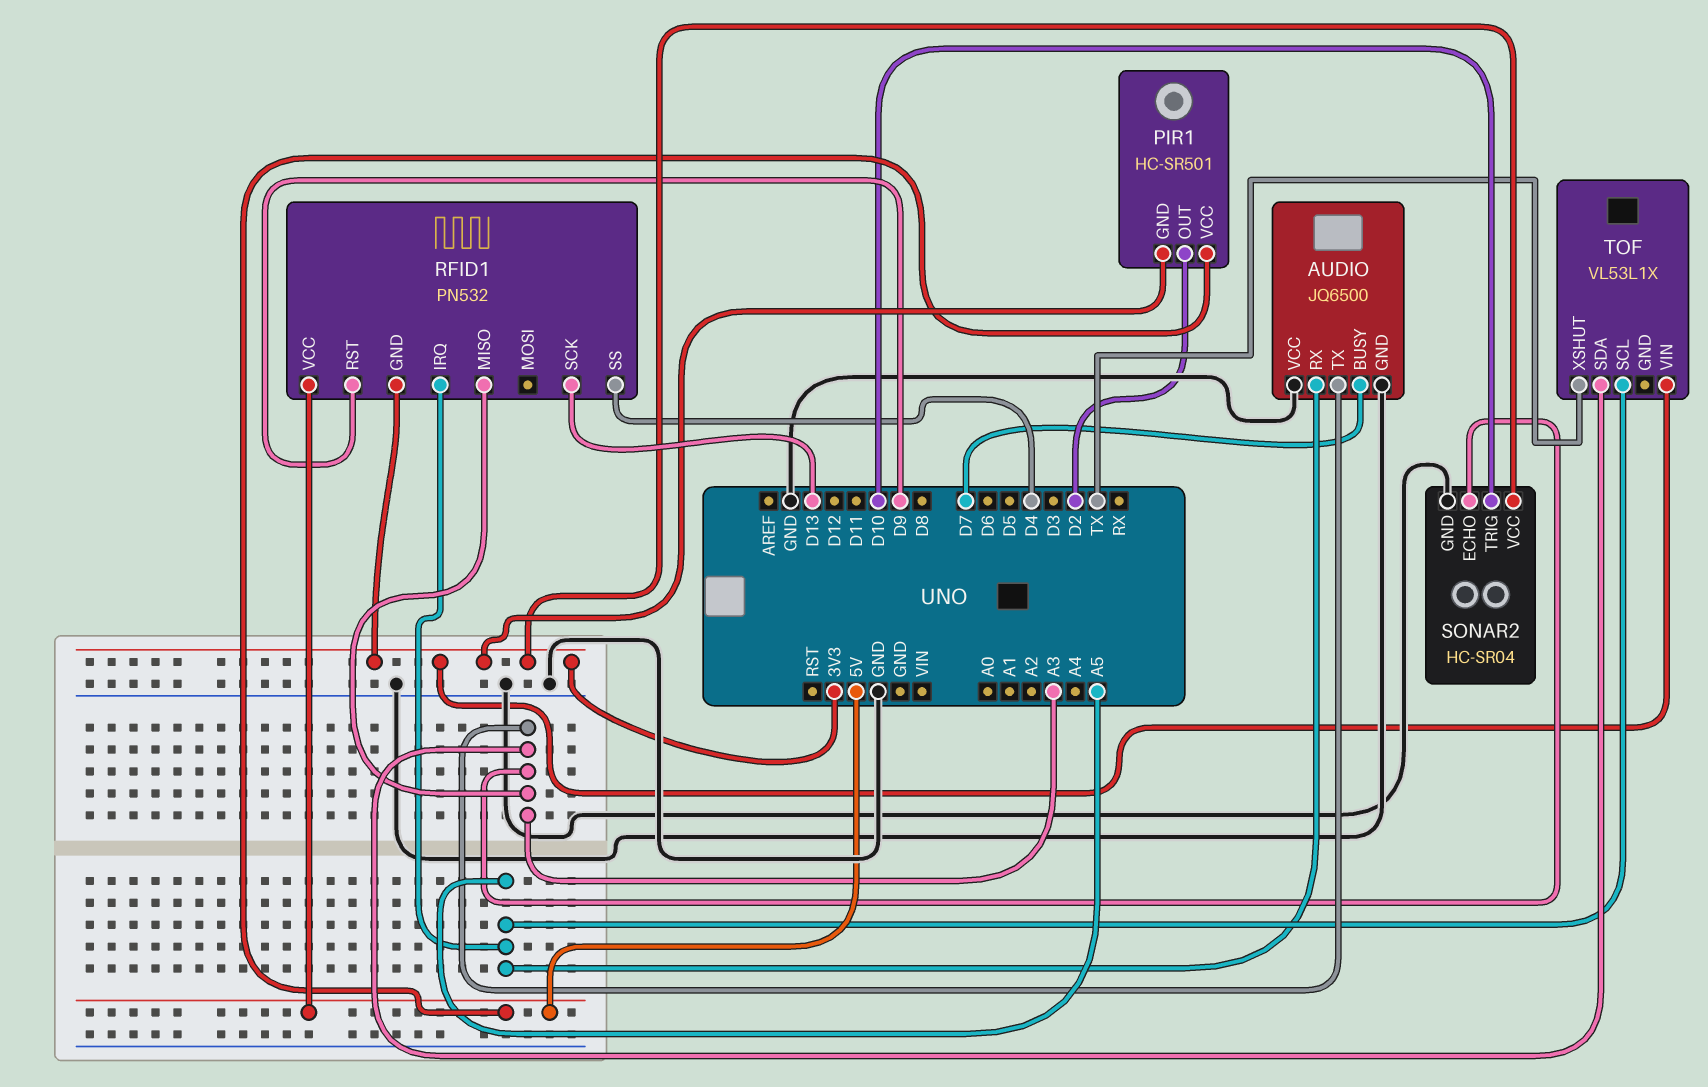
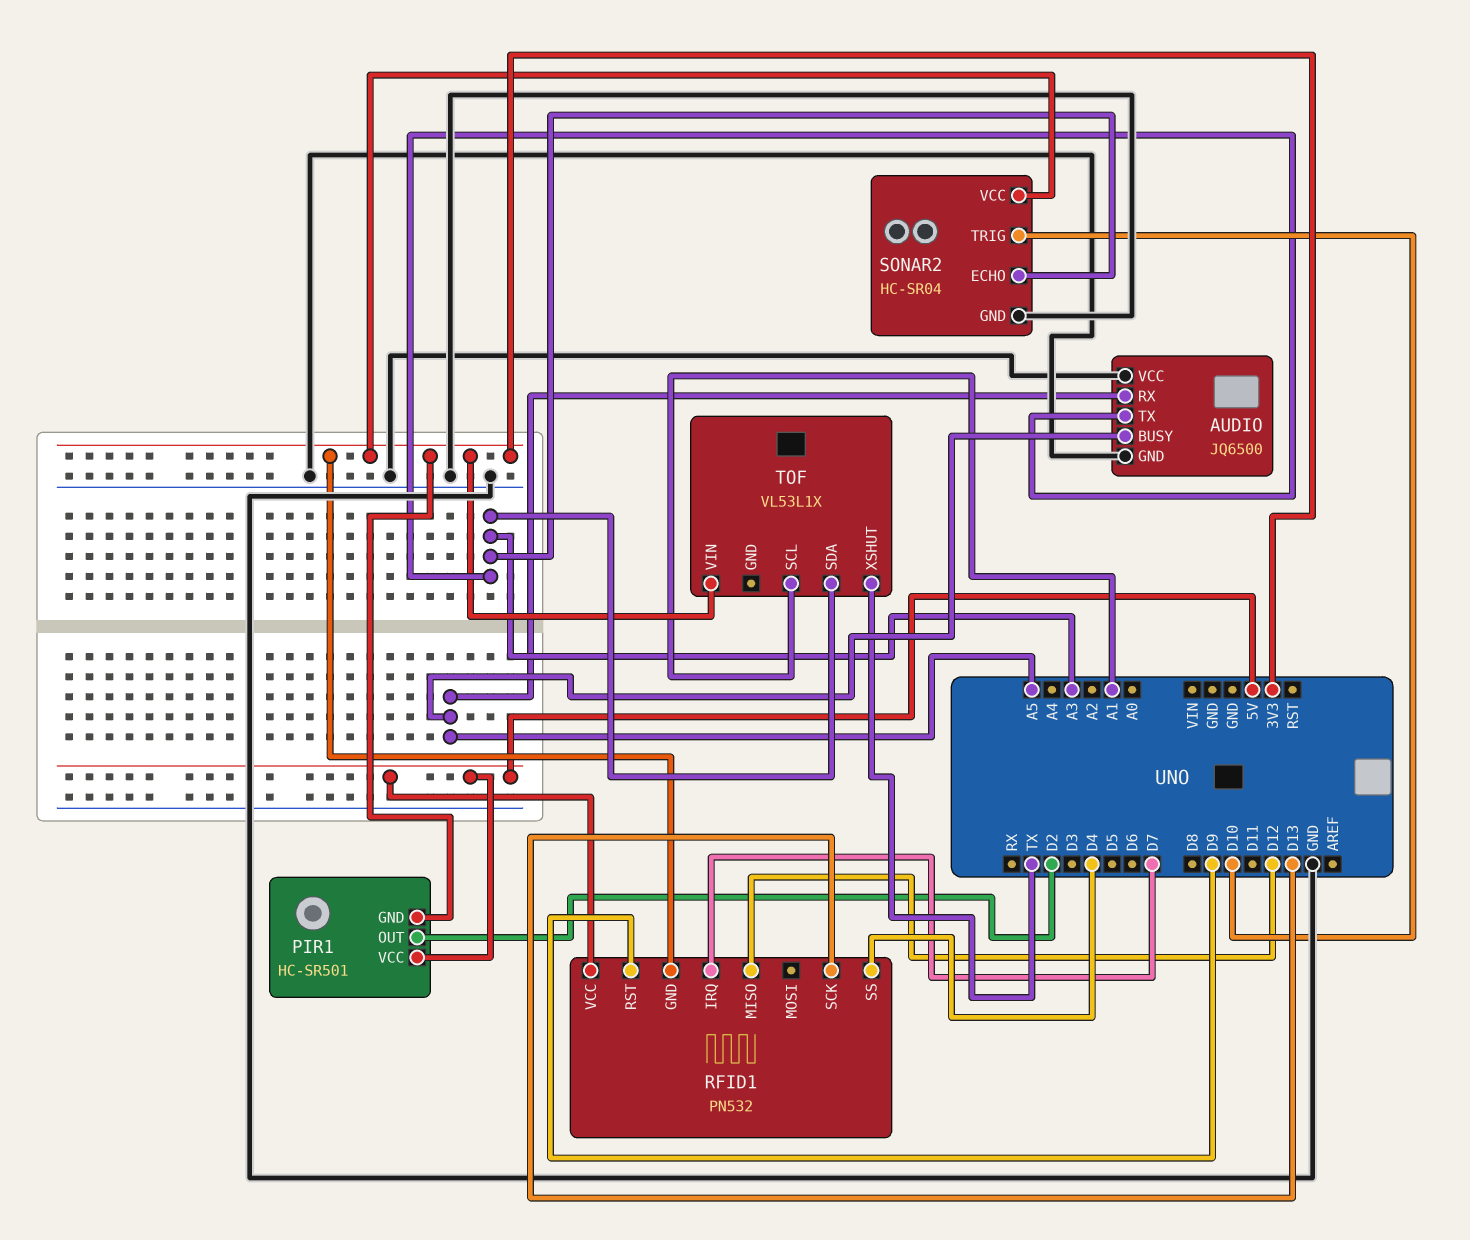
AUDIO pin BUSY: D7 -> A5
RFID1 pin IRQ: A5 -> D7
RFID1 pin MISO: A3 -> D12
TOF pin SCL: A5 -> A1

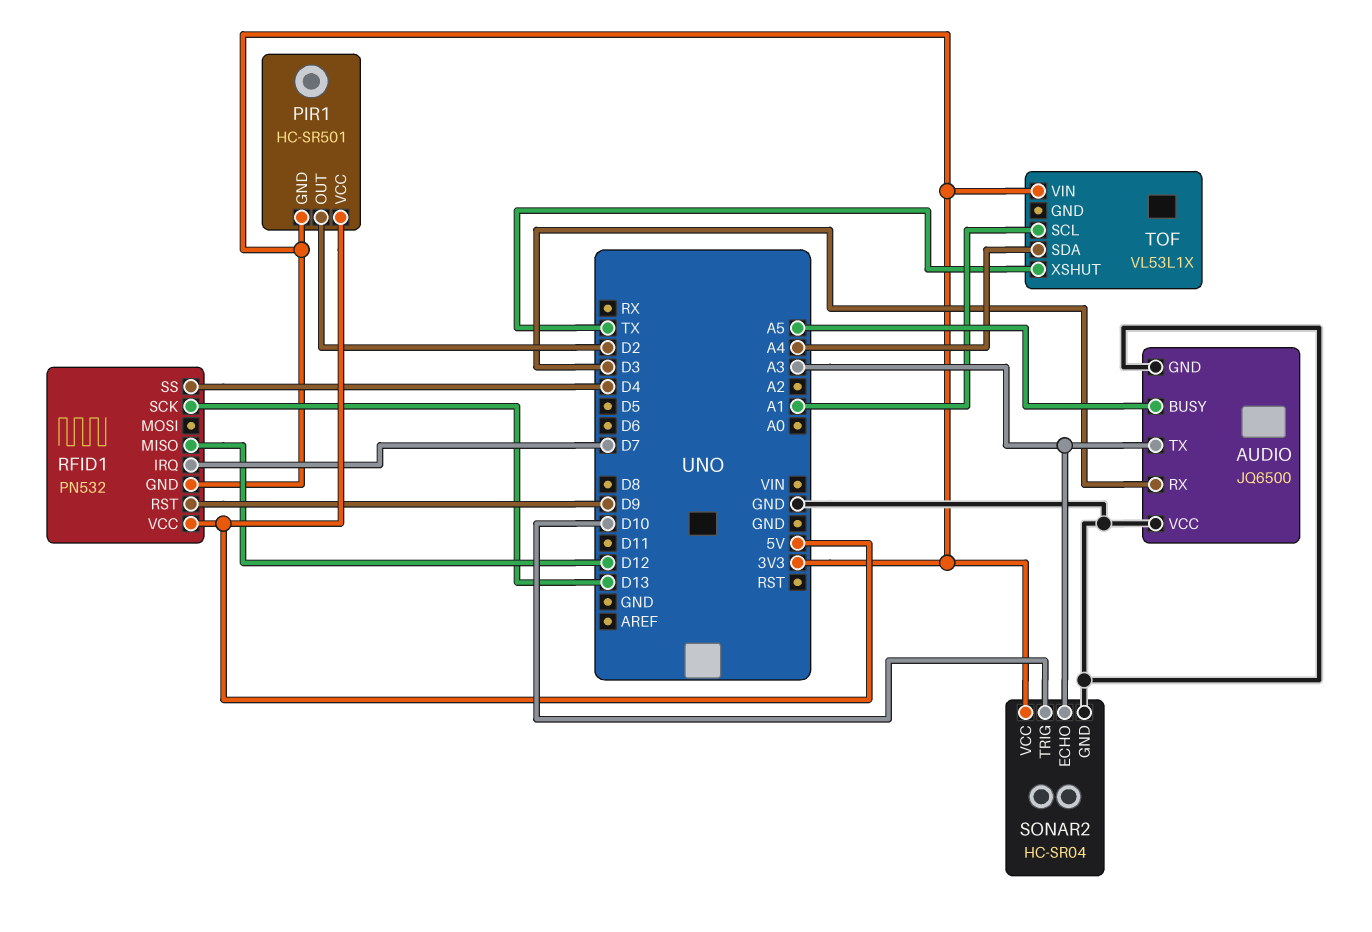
AUDIO pin RX: A5 -> D3
TOF pin SDA: A3 -> A4

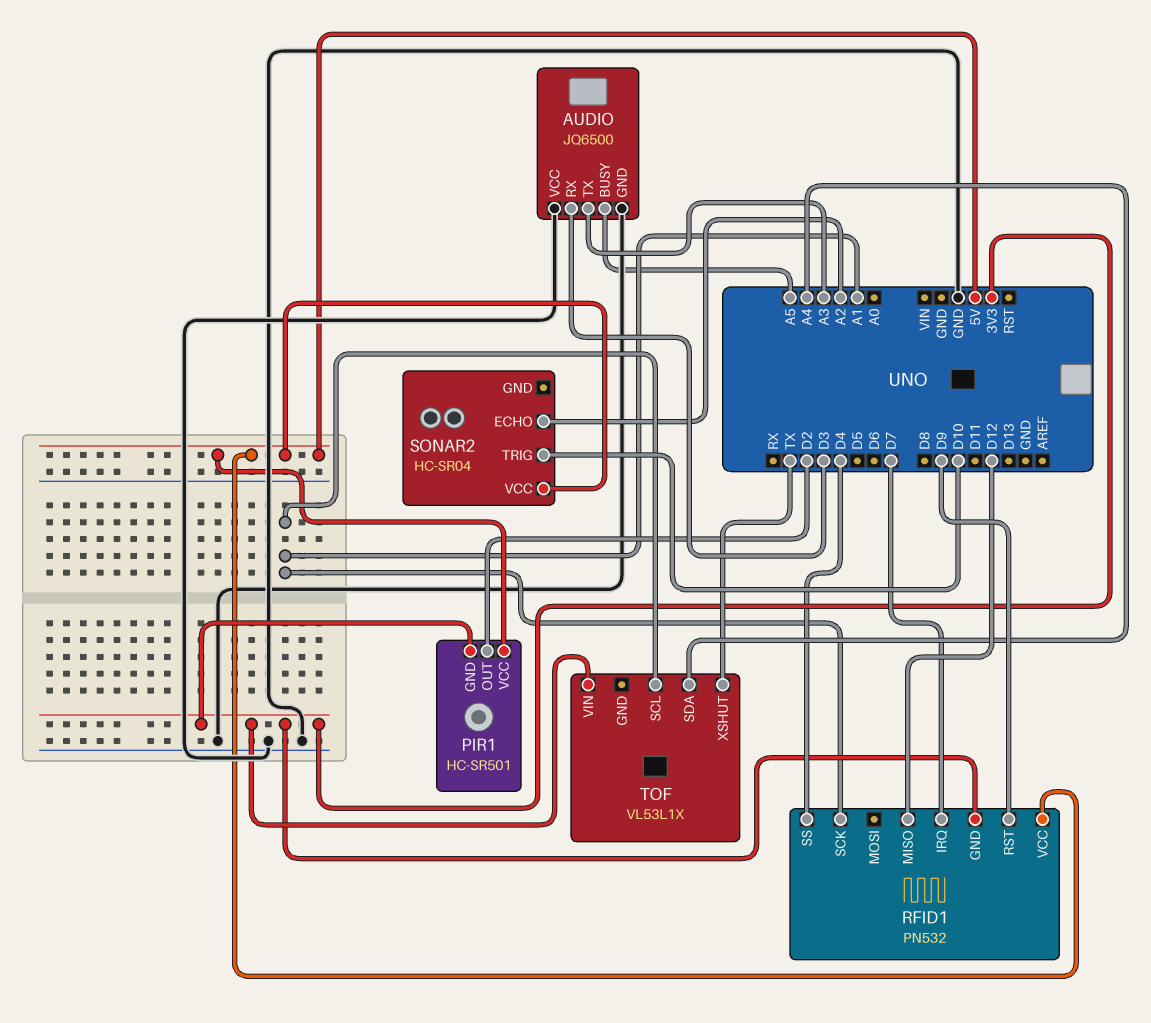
RFID1 pin SCK: D13 -> A1
SONAR2 pin ECHO: A3 -> A2
SONAR2 pin GND: GND -> none
SONAR2 pin VCC: 3V3 -> 5V

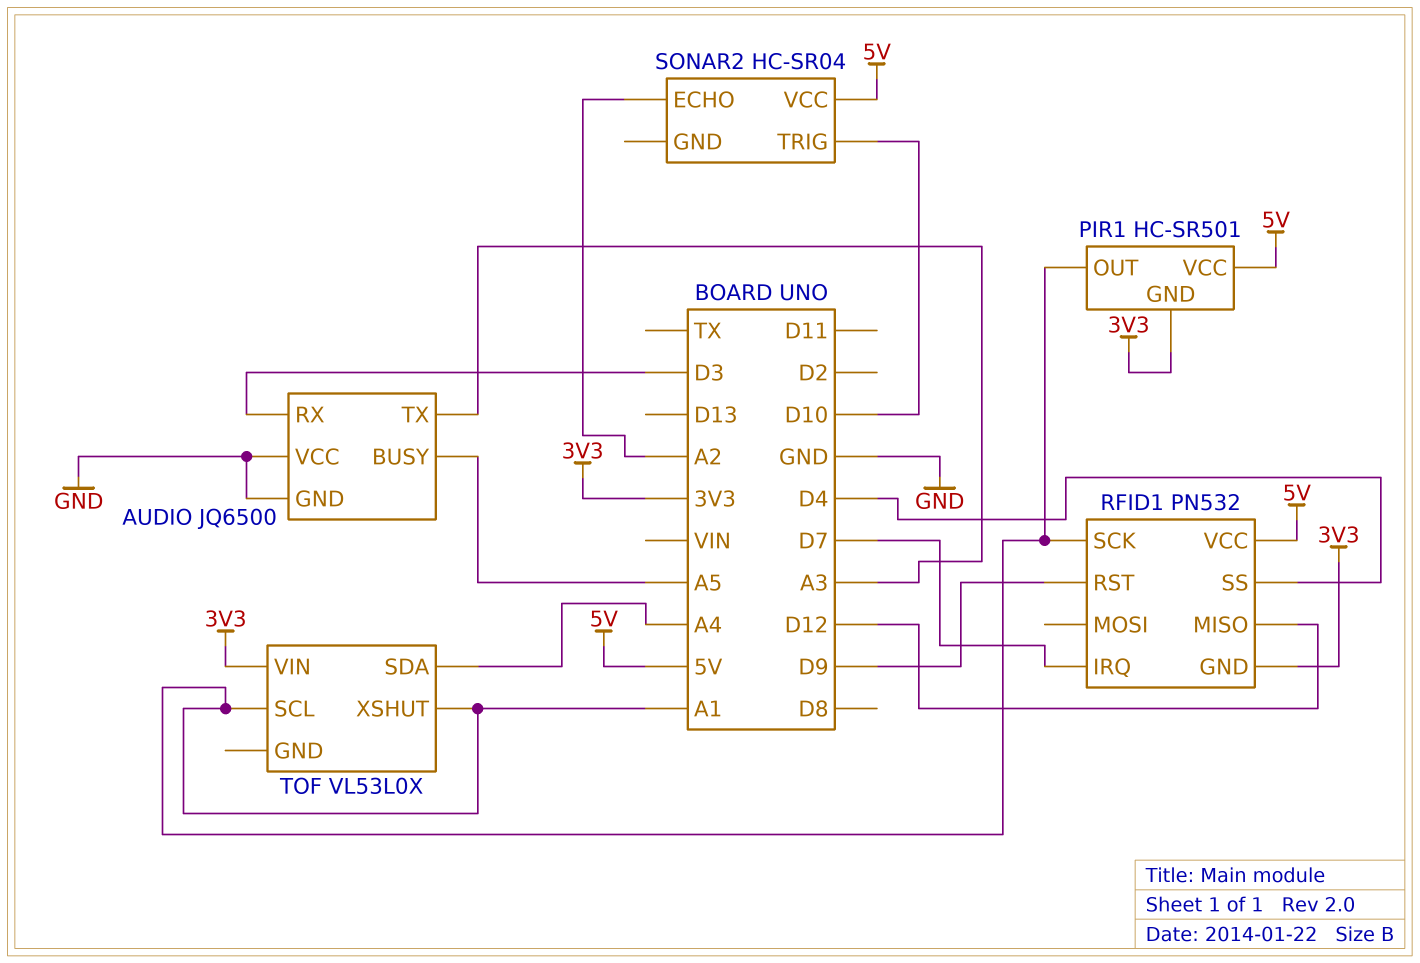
PIR1 pin OUT: D2 -> A1
TOF: VL53L1X -> VL53L0X
TOF pin XSHUT: TX -> A1

